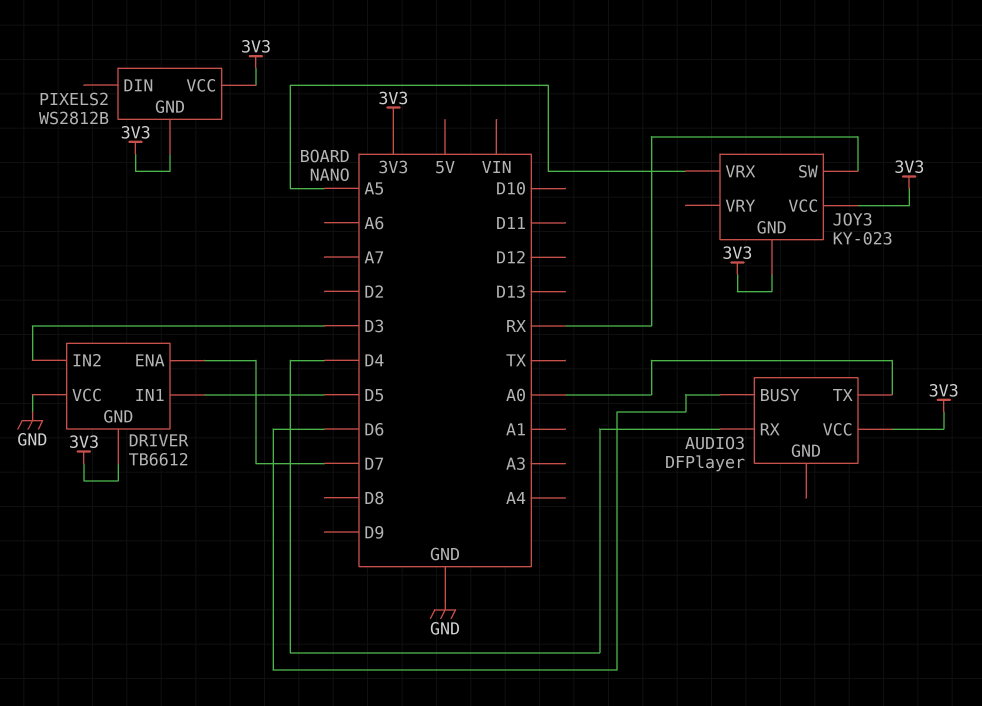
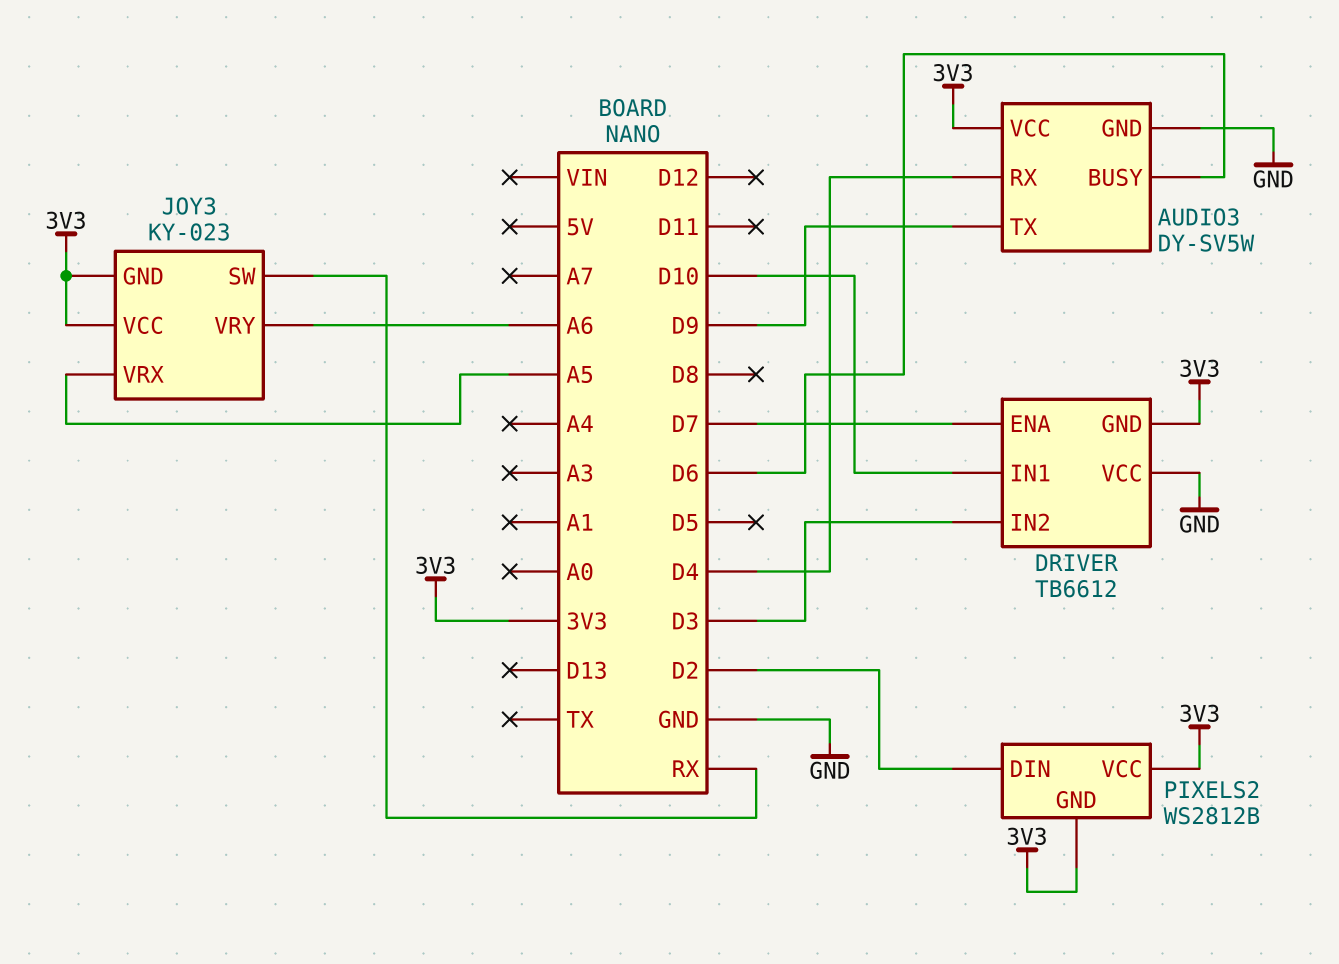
AUDIO3: DFPlayer -> DY-SV5W
AUDIO3 pin GND: none -> GND
AUDIO3 pin TX: A0 -> D9
DRIVER pin IN1: D5 -> D10
JOY3 pin VRY: none -> A6
PIXELS2 pin DIN: none -> D2

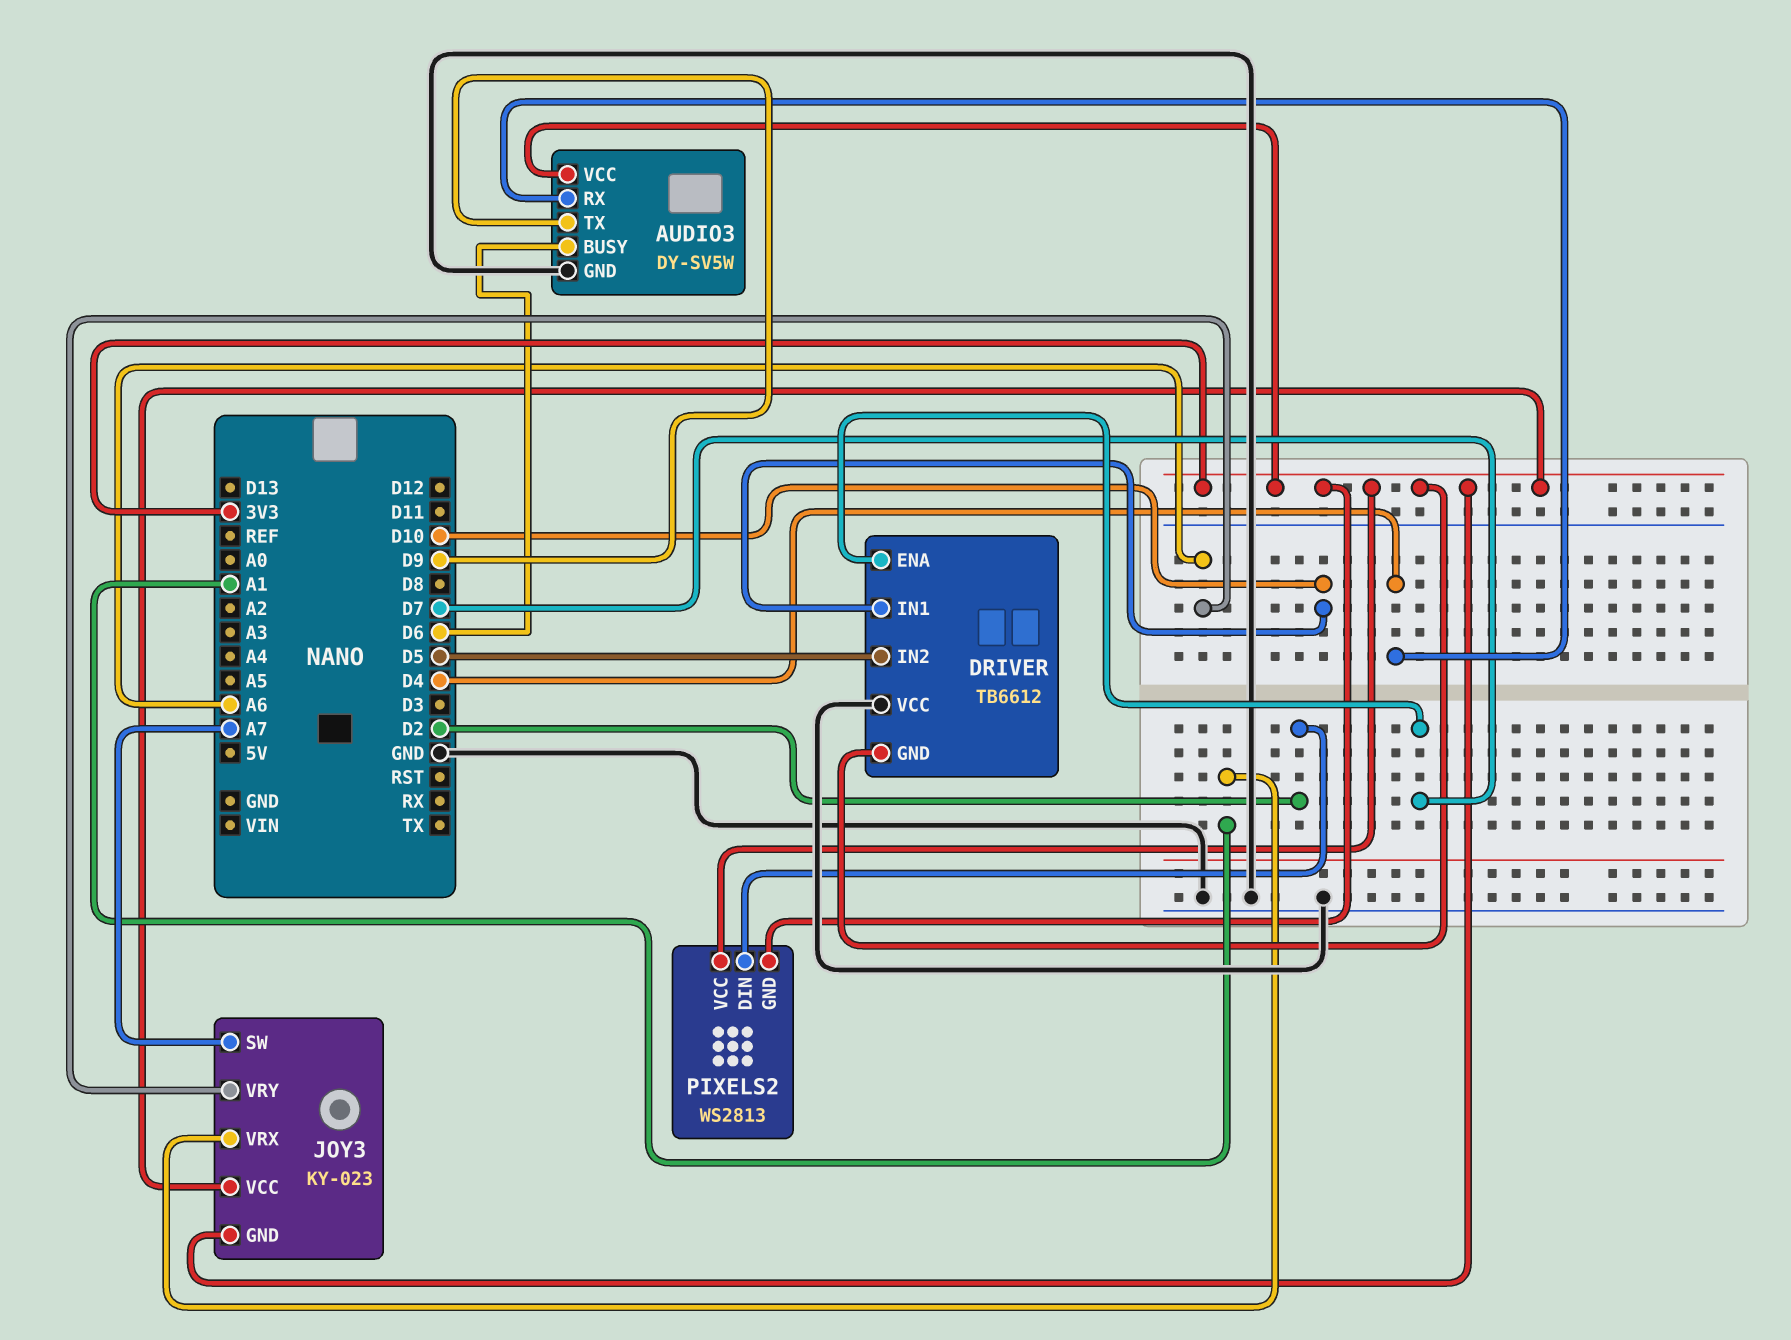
DRIVER pin IN2: D3 -> D5
JOY3 pin SW: RX -> A7
JOY3 pin VRX: A5 -> A1
PIXELS2: WS2812B -> WS2813

